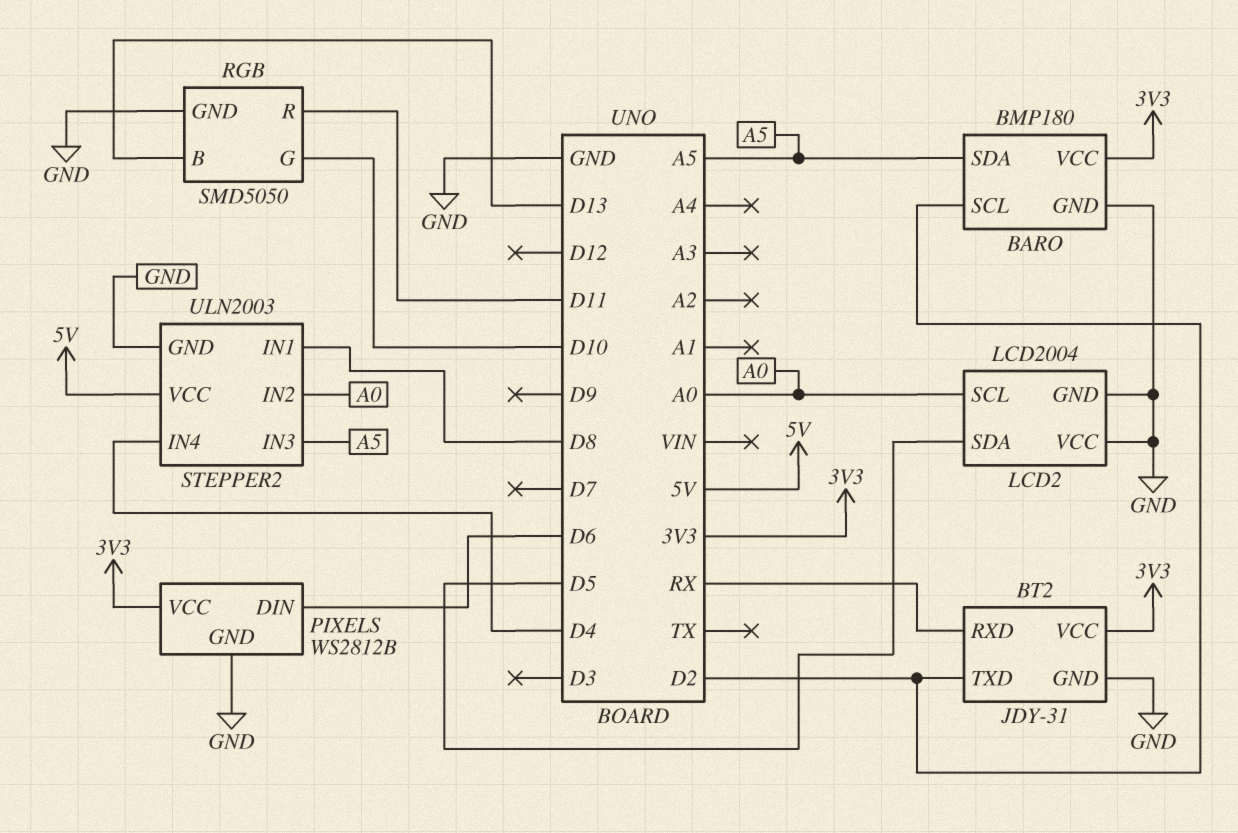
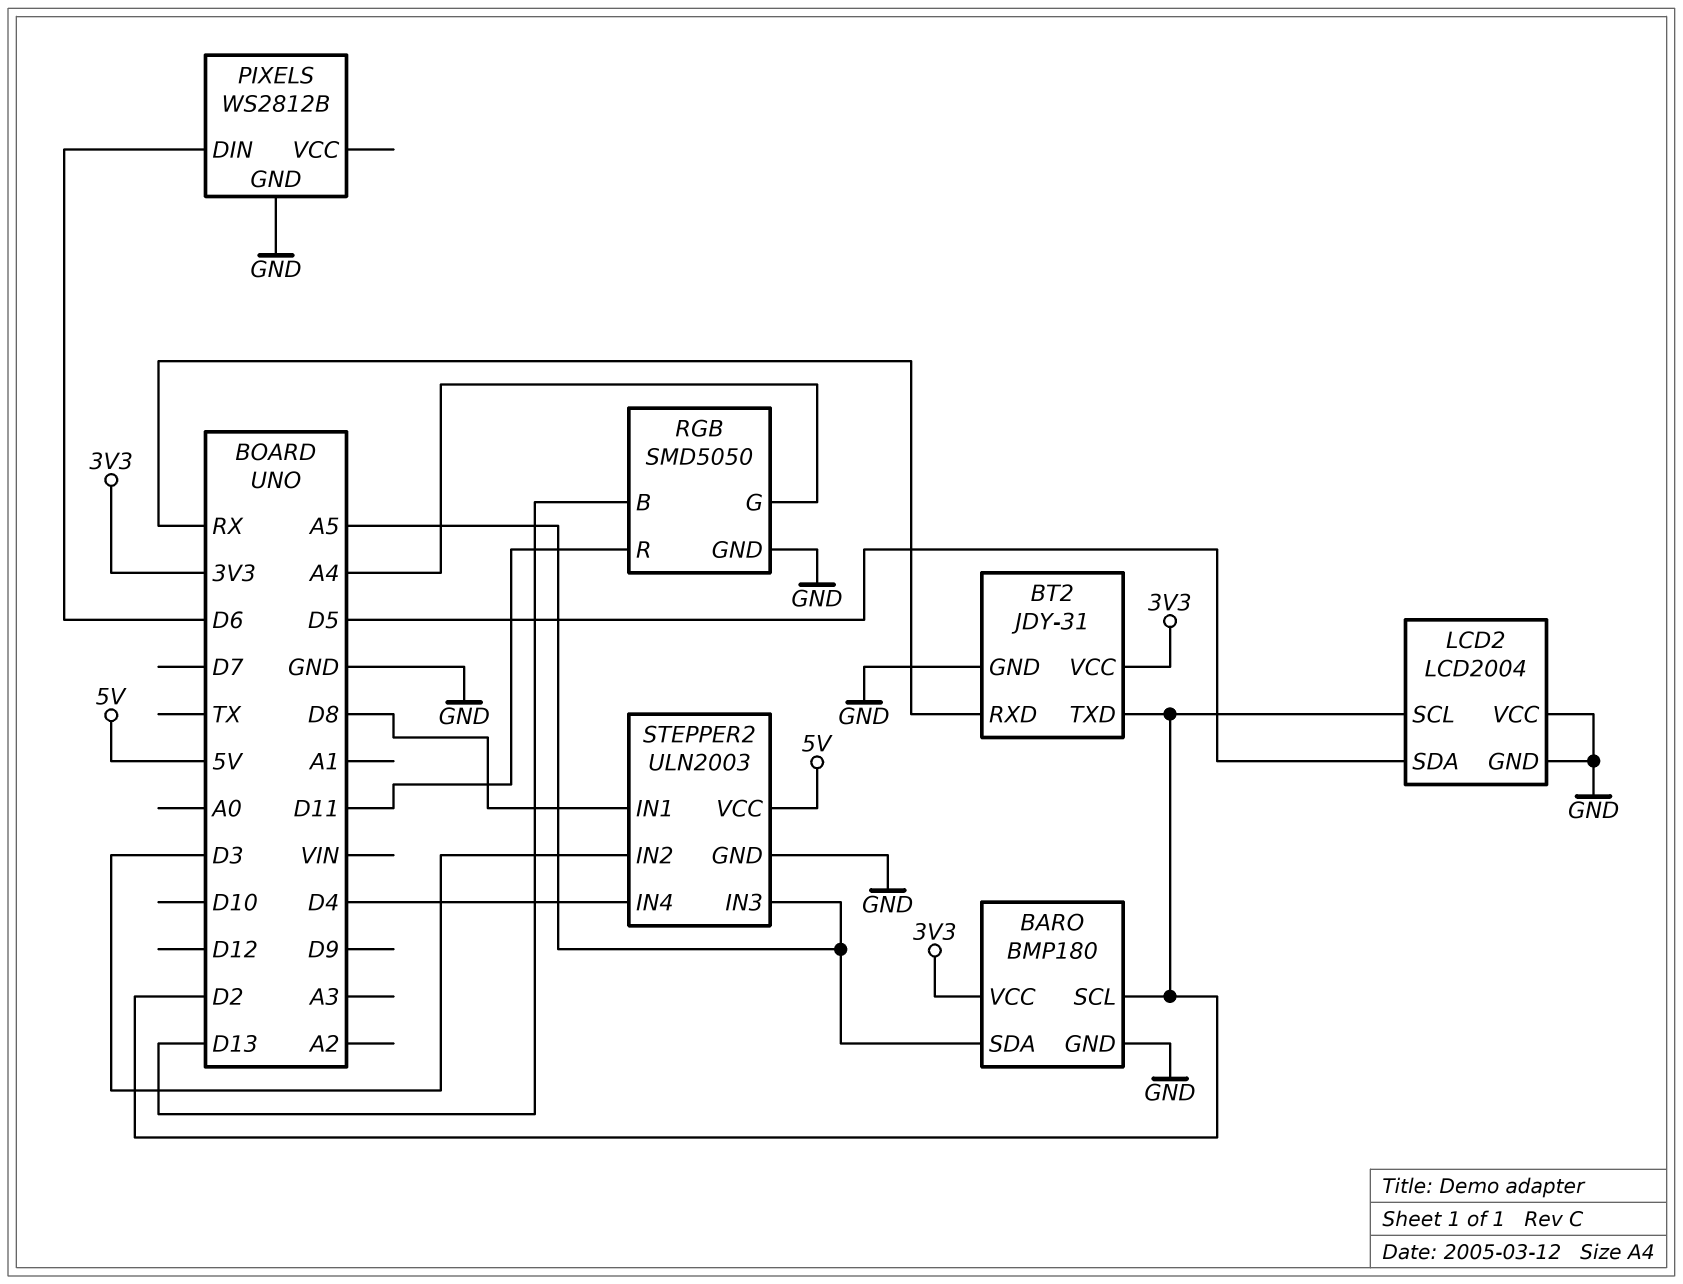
LCD2 pin SCL: A0 -> D2
PIXELS pin VCC: 3V3 -> none
RGB pin G: D10 -> A4
STEPPER2 pin IN2: A0 -> D3

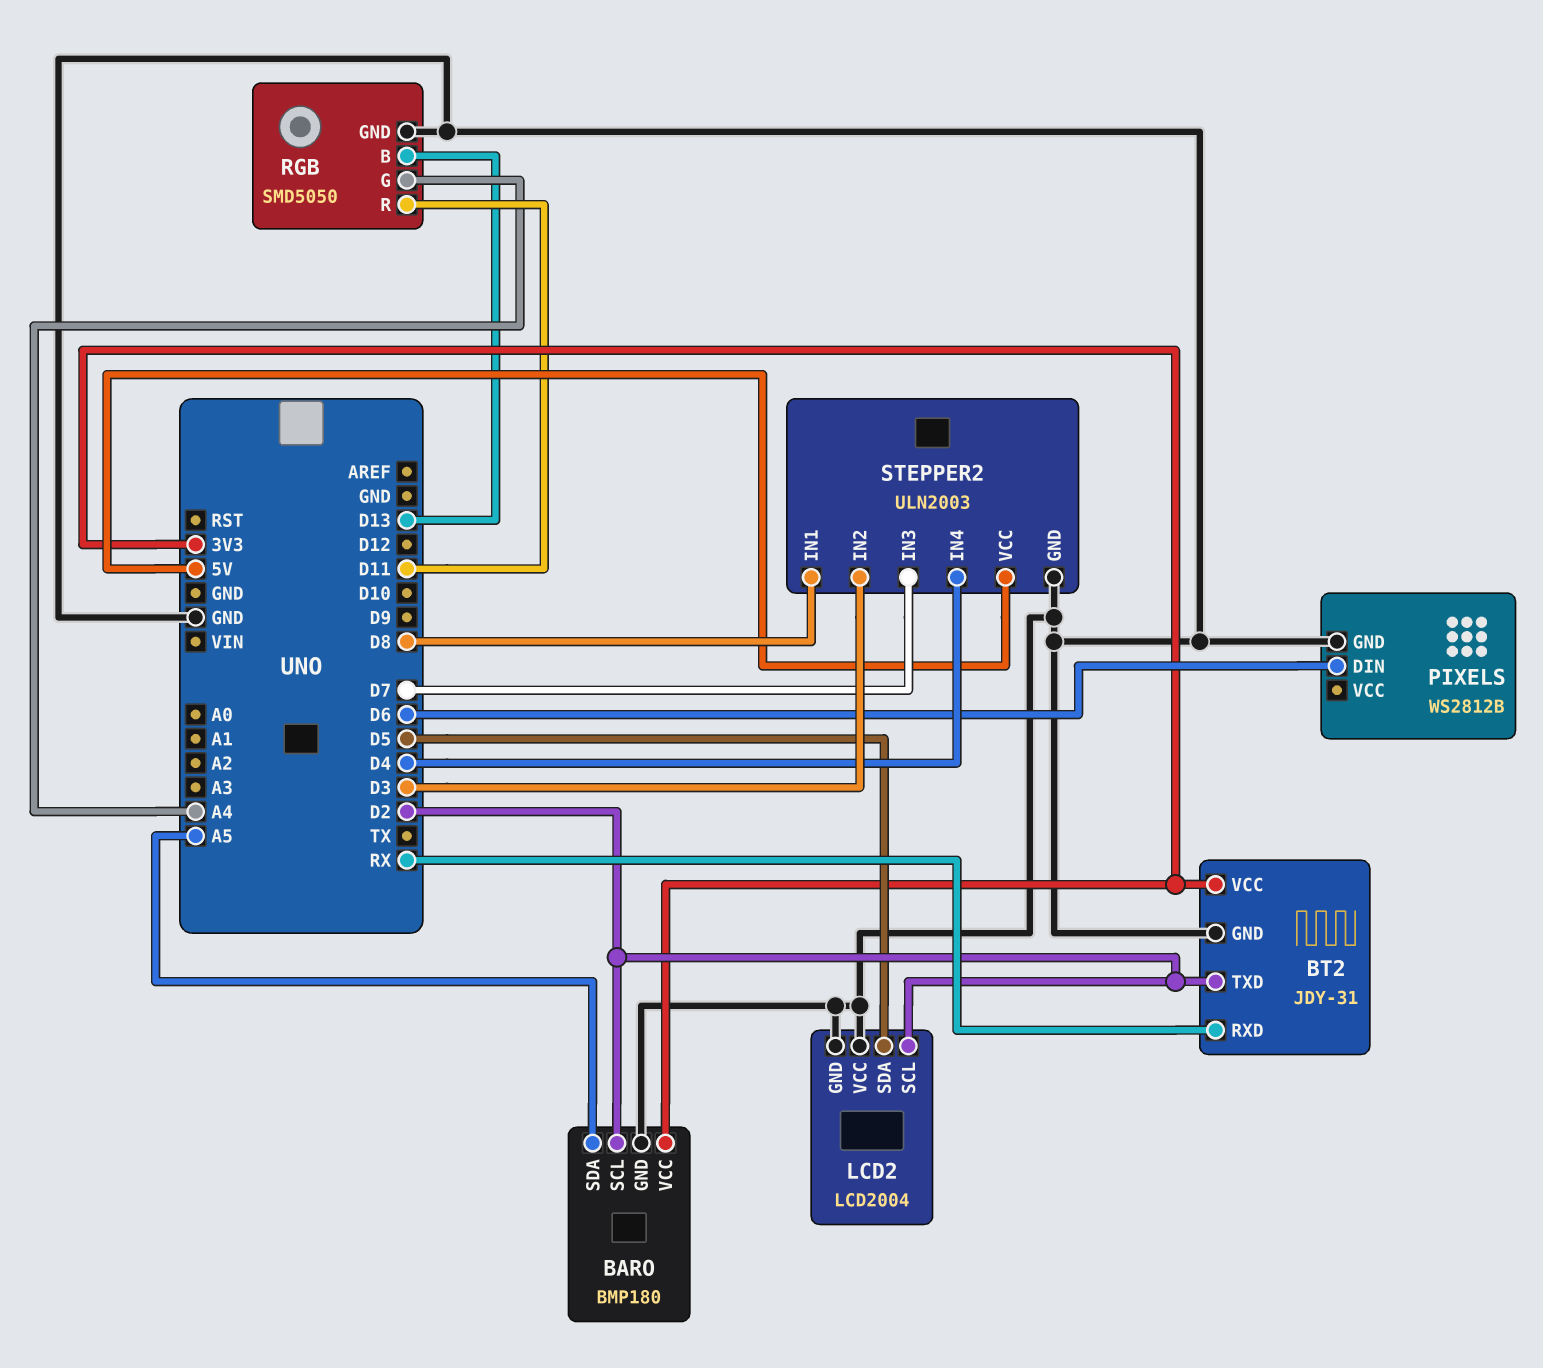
STEPPER2 pin IN3: A5 -> D7

